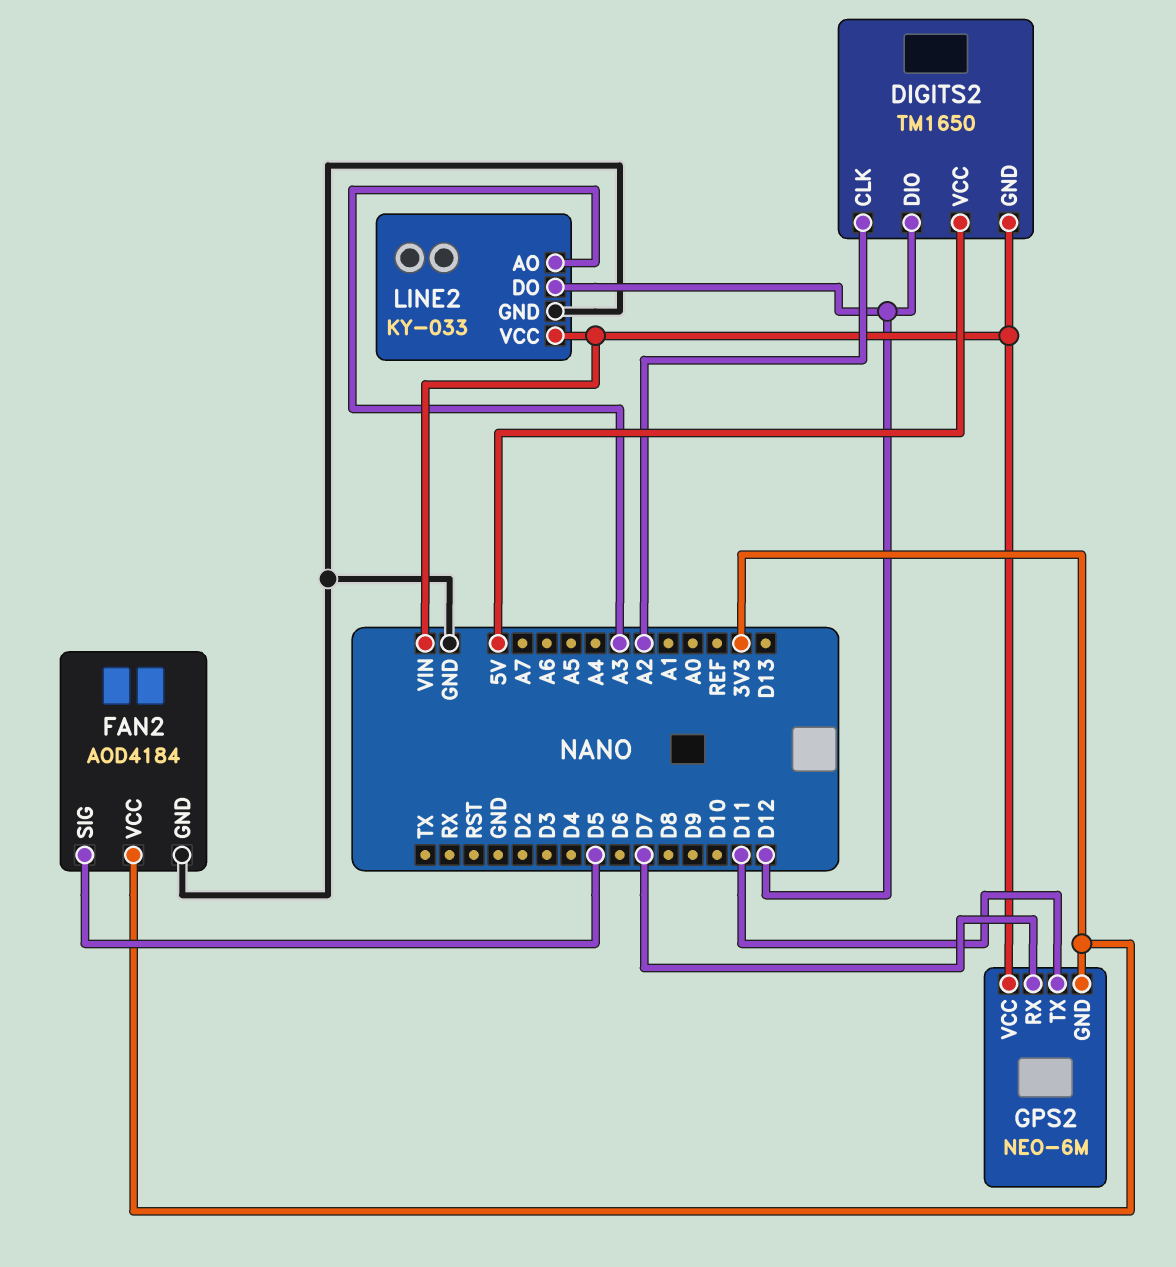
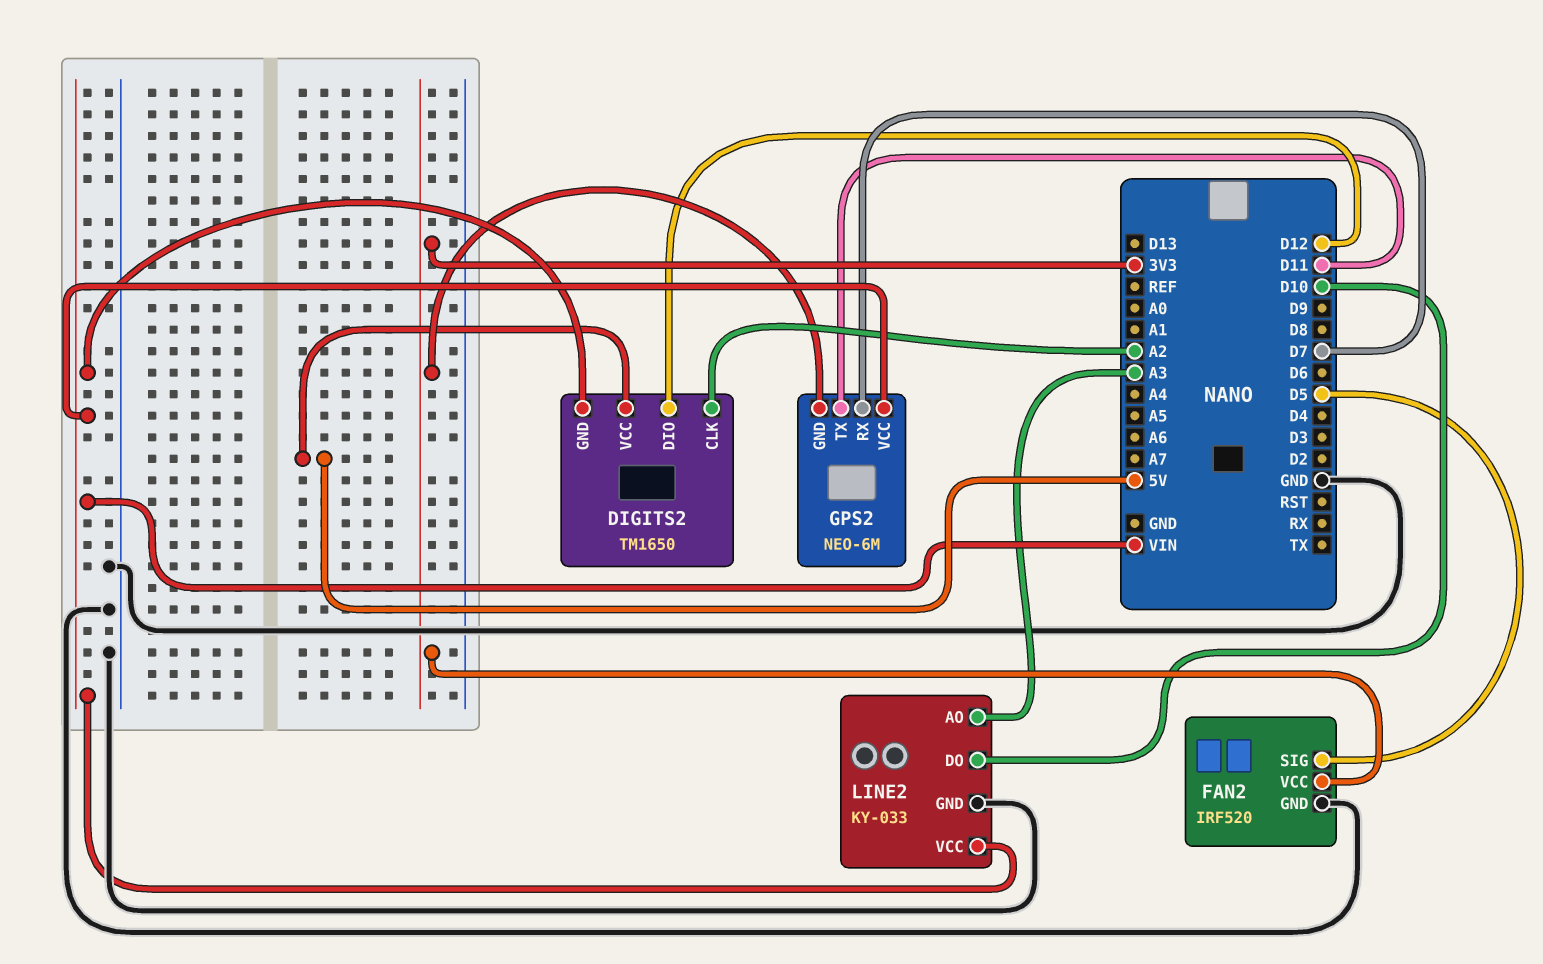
FAN2: AOD4184 -> IRF520
LINE2 pin DO: D12 -> D10

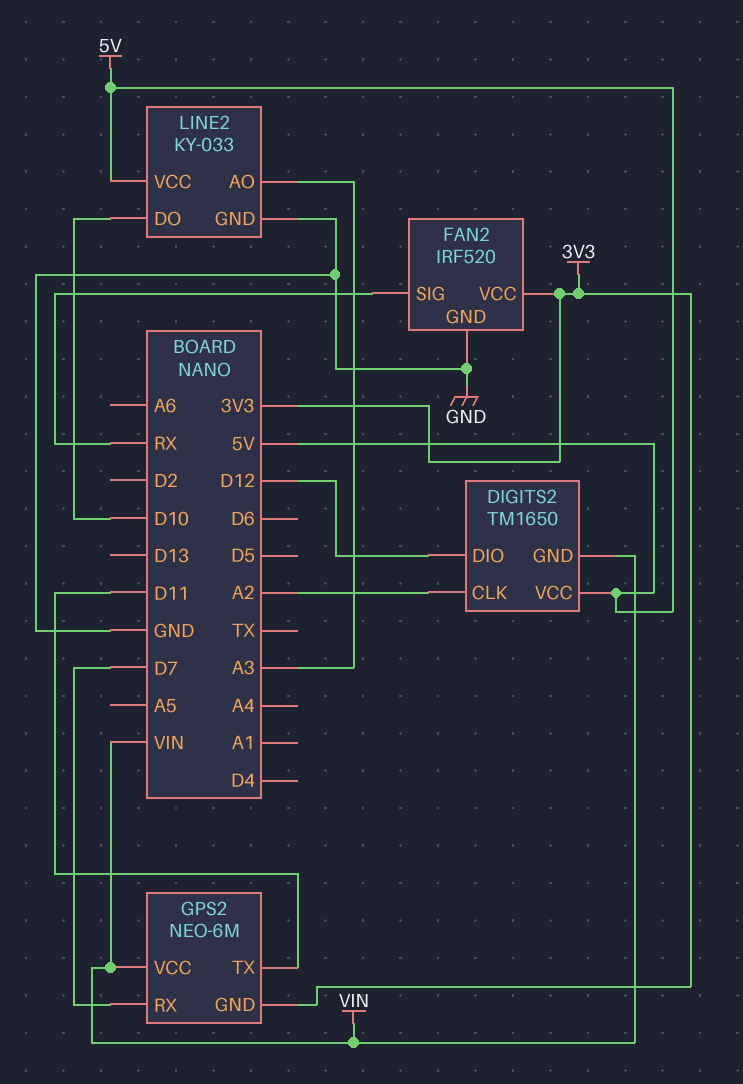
FAN2 pin SIG: D5 -> RX
LINE2 pin VCC: VIN -> 5V

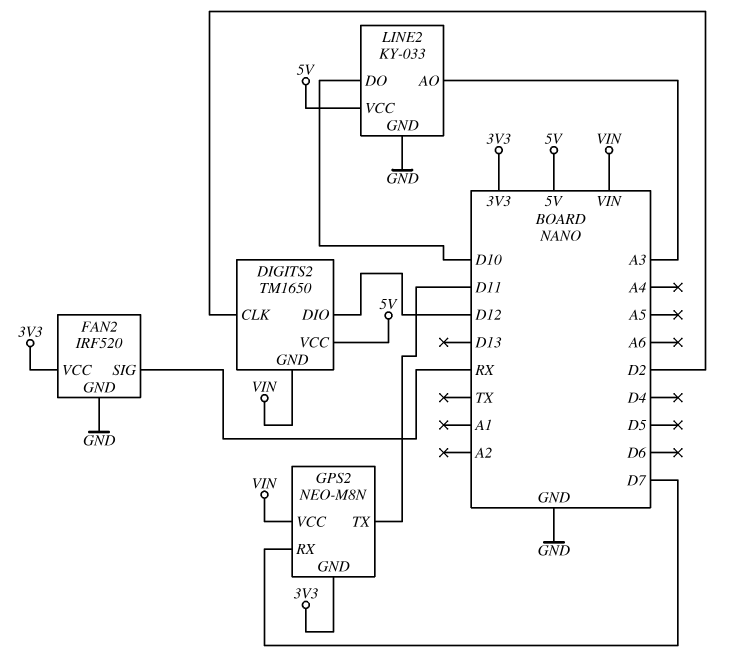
DIGITS2 pin CLK: A2 -> D2
GPS2: NEO-6M -> NEO-M8N

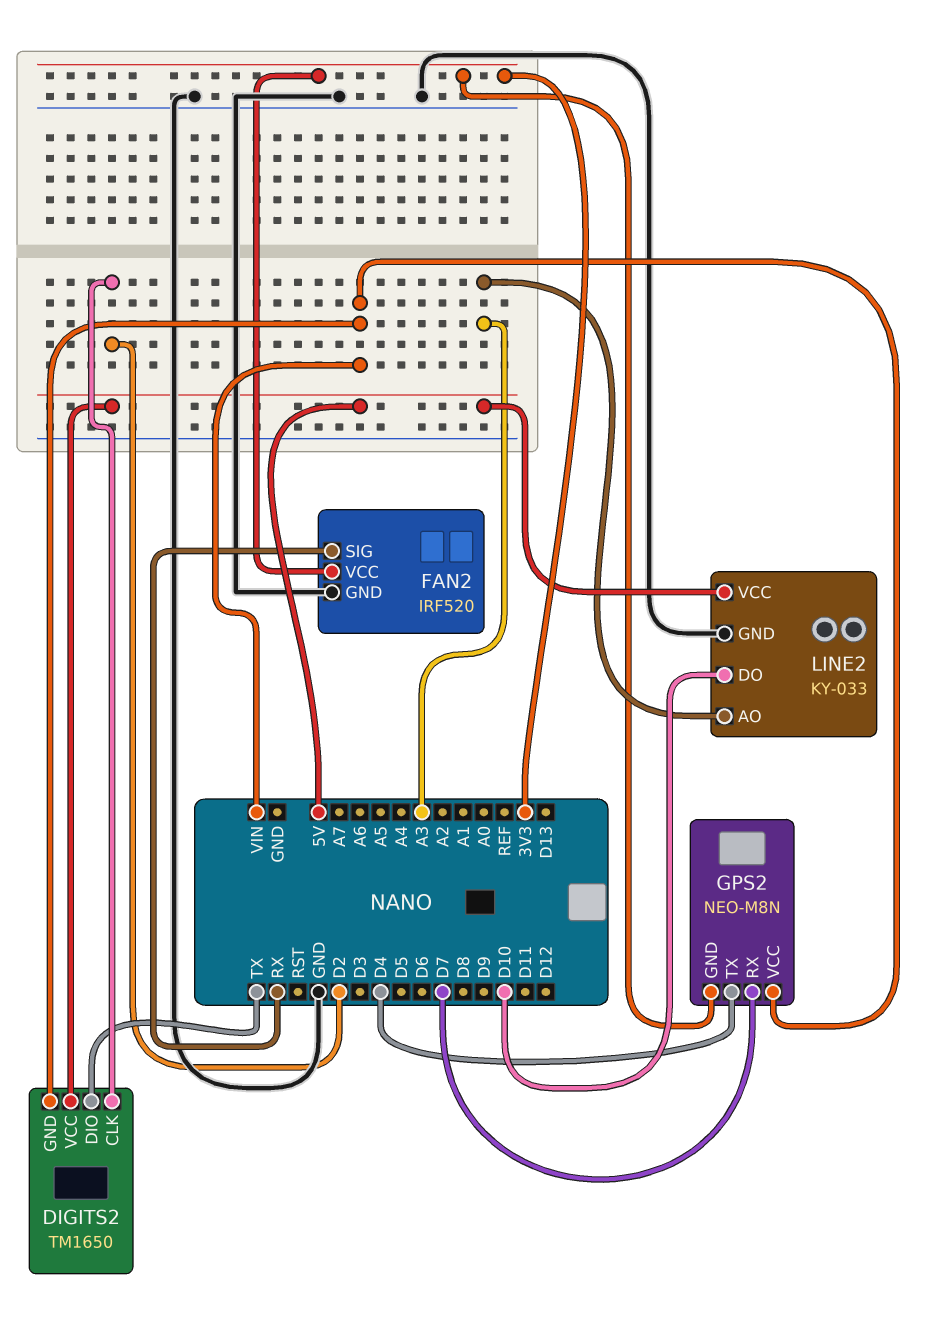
DIGITS2 pin DIO: D12 -> TX
GPS2 pin TX: D11 -> D4

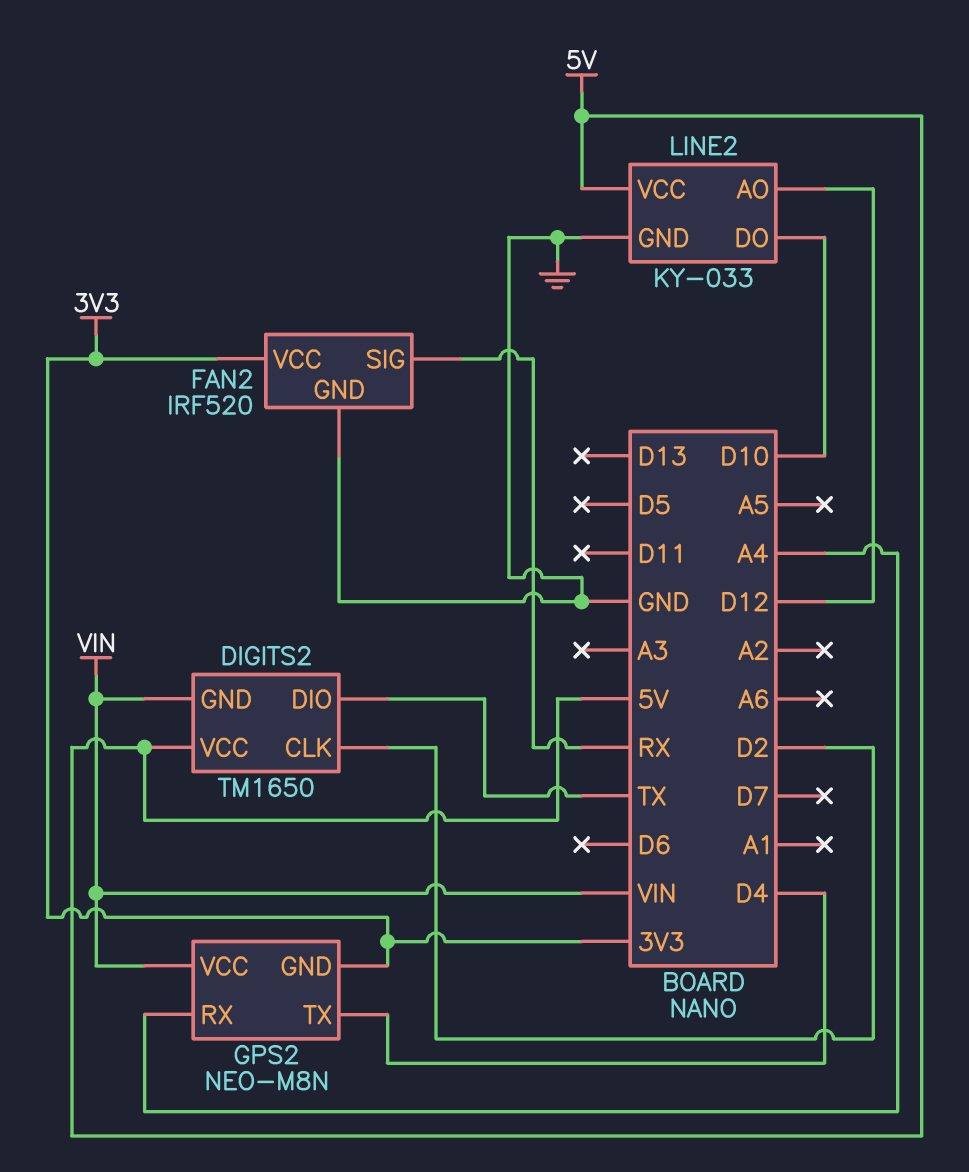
GPS2 pin RX: D7 -> A4
LINE2 pin AO: A3 -> D12

